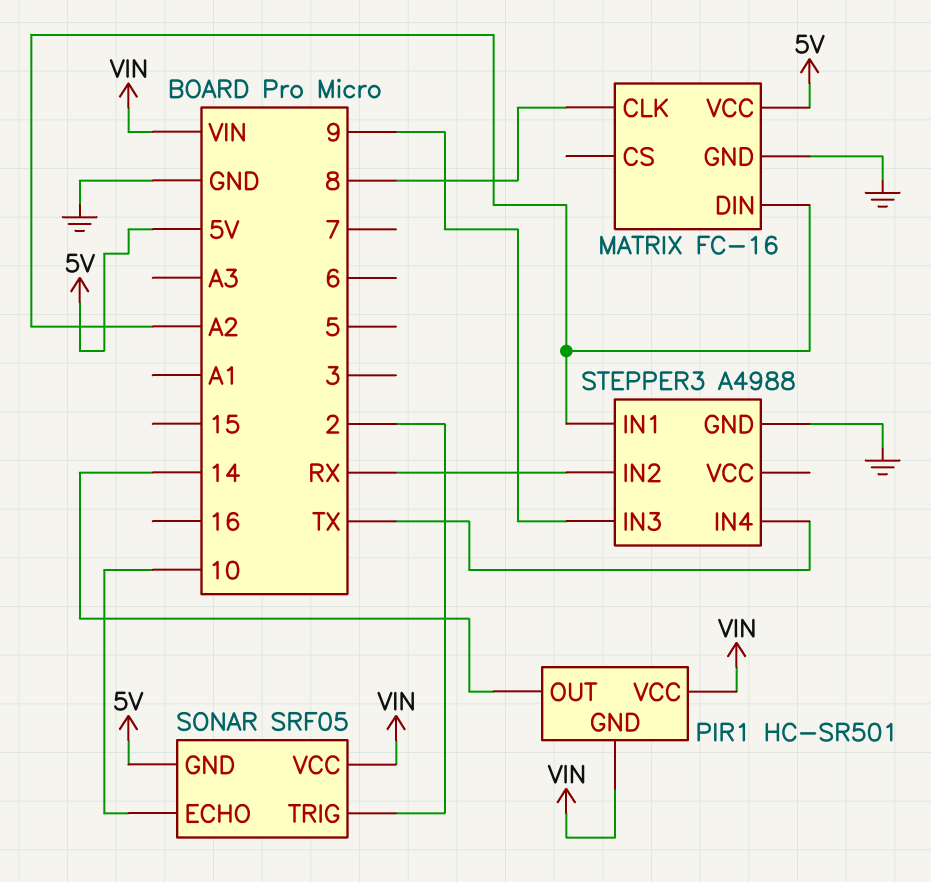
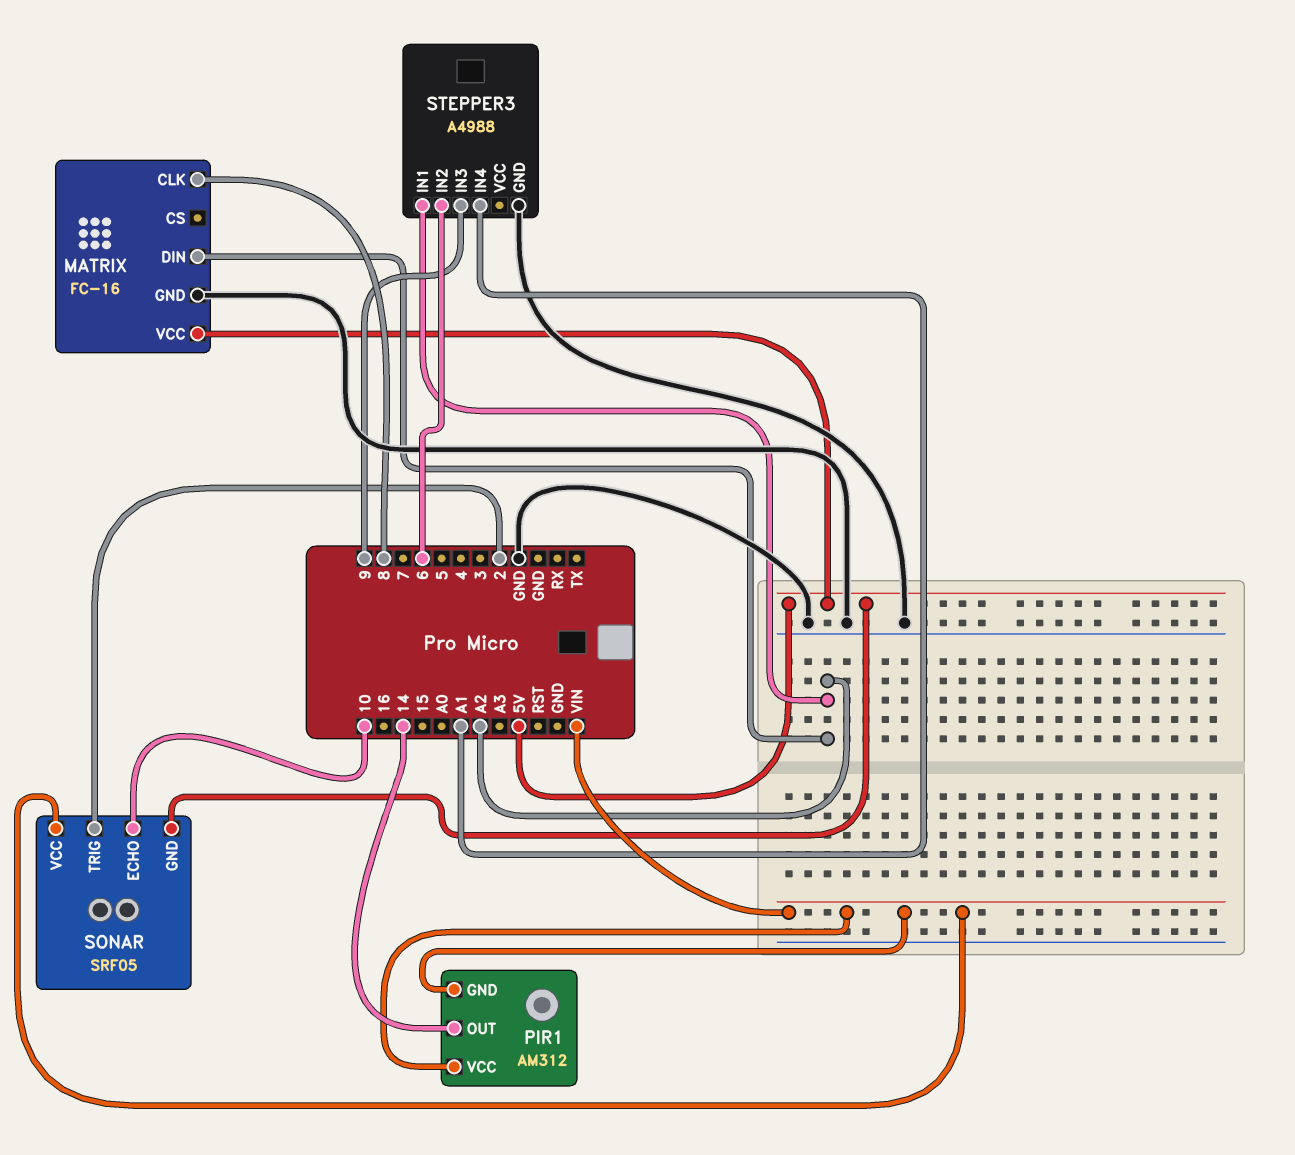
PIR1: HC-SR501 -> AM312
STEPPER3 pin IN2: RX -> 6
STEPPER3 pin IN4: TX -> A1

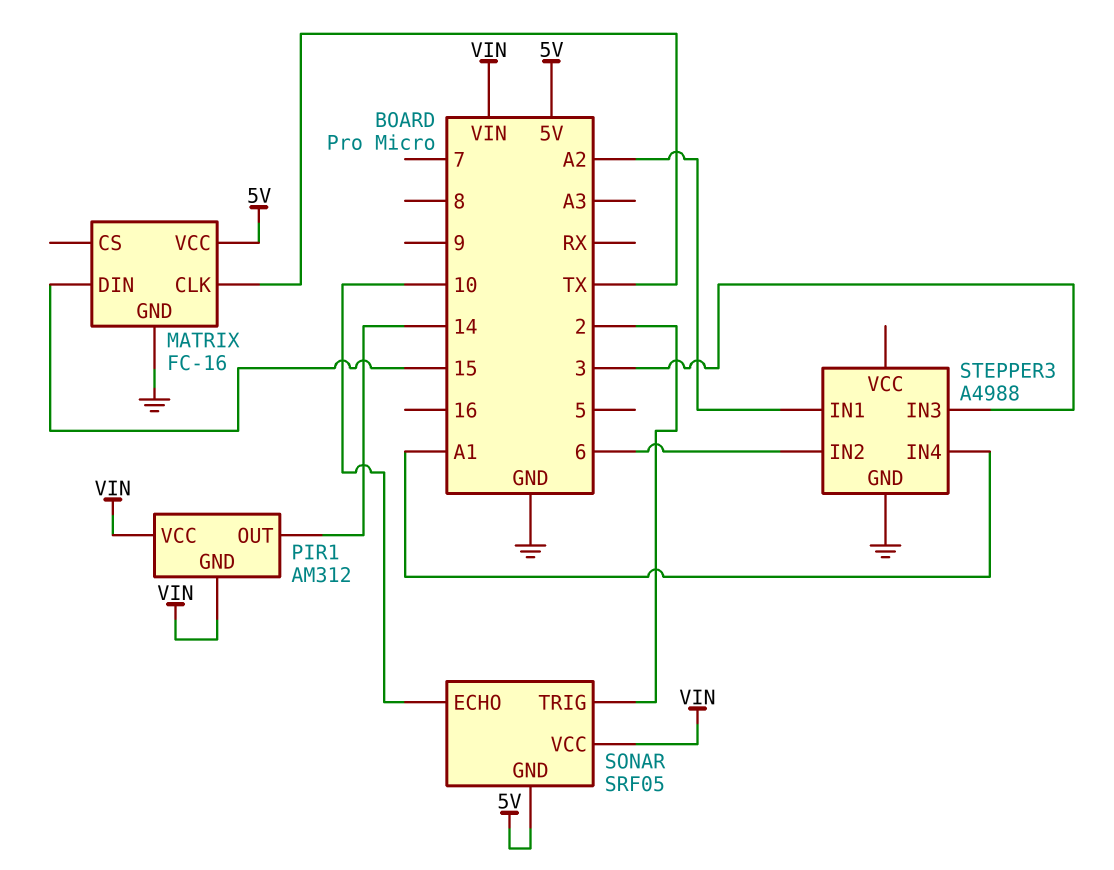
MATRIX pin CLK: 8 -> TX
MATRIX pin DIN: A2 -> 15
STEPPER3 pin IN3: 9 -> 3

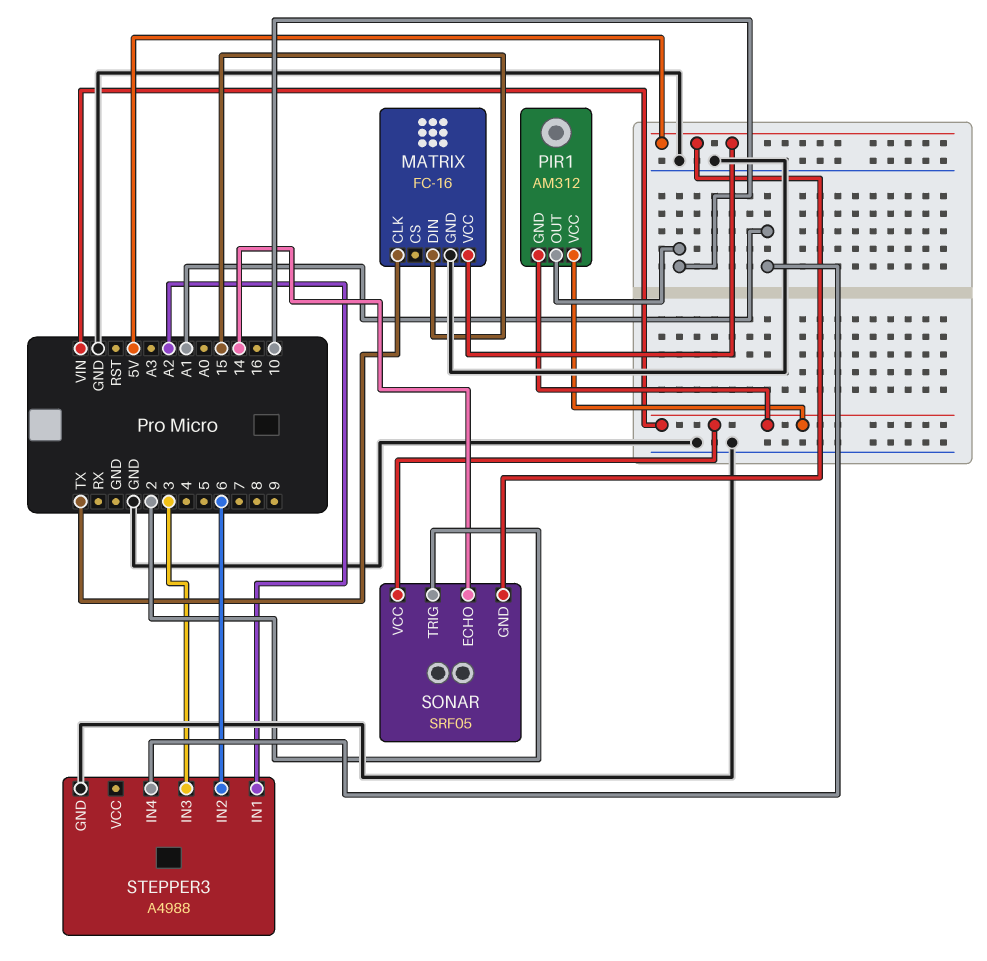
PIR1 pin OUT: 14 -> 10
SONAR pin ECHO: 10 -> 14

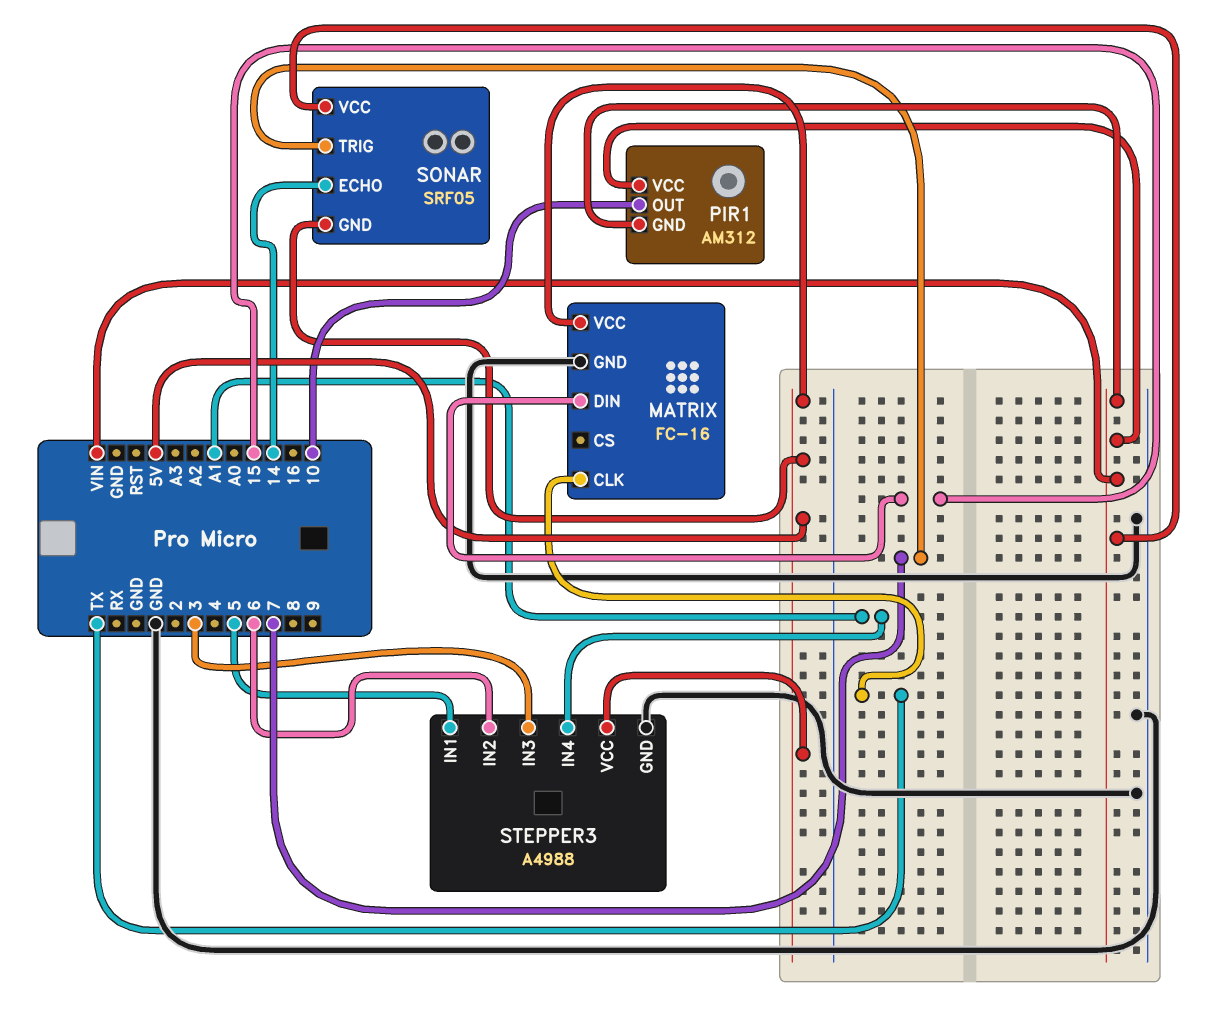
SONAR pin TRIG: 2 -> 7
STEPPER3 pin IN1: A2 -> 5
STEPPER3 pin VCC: none -> 5V

